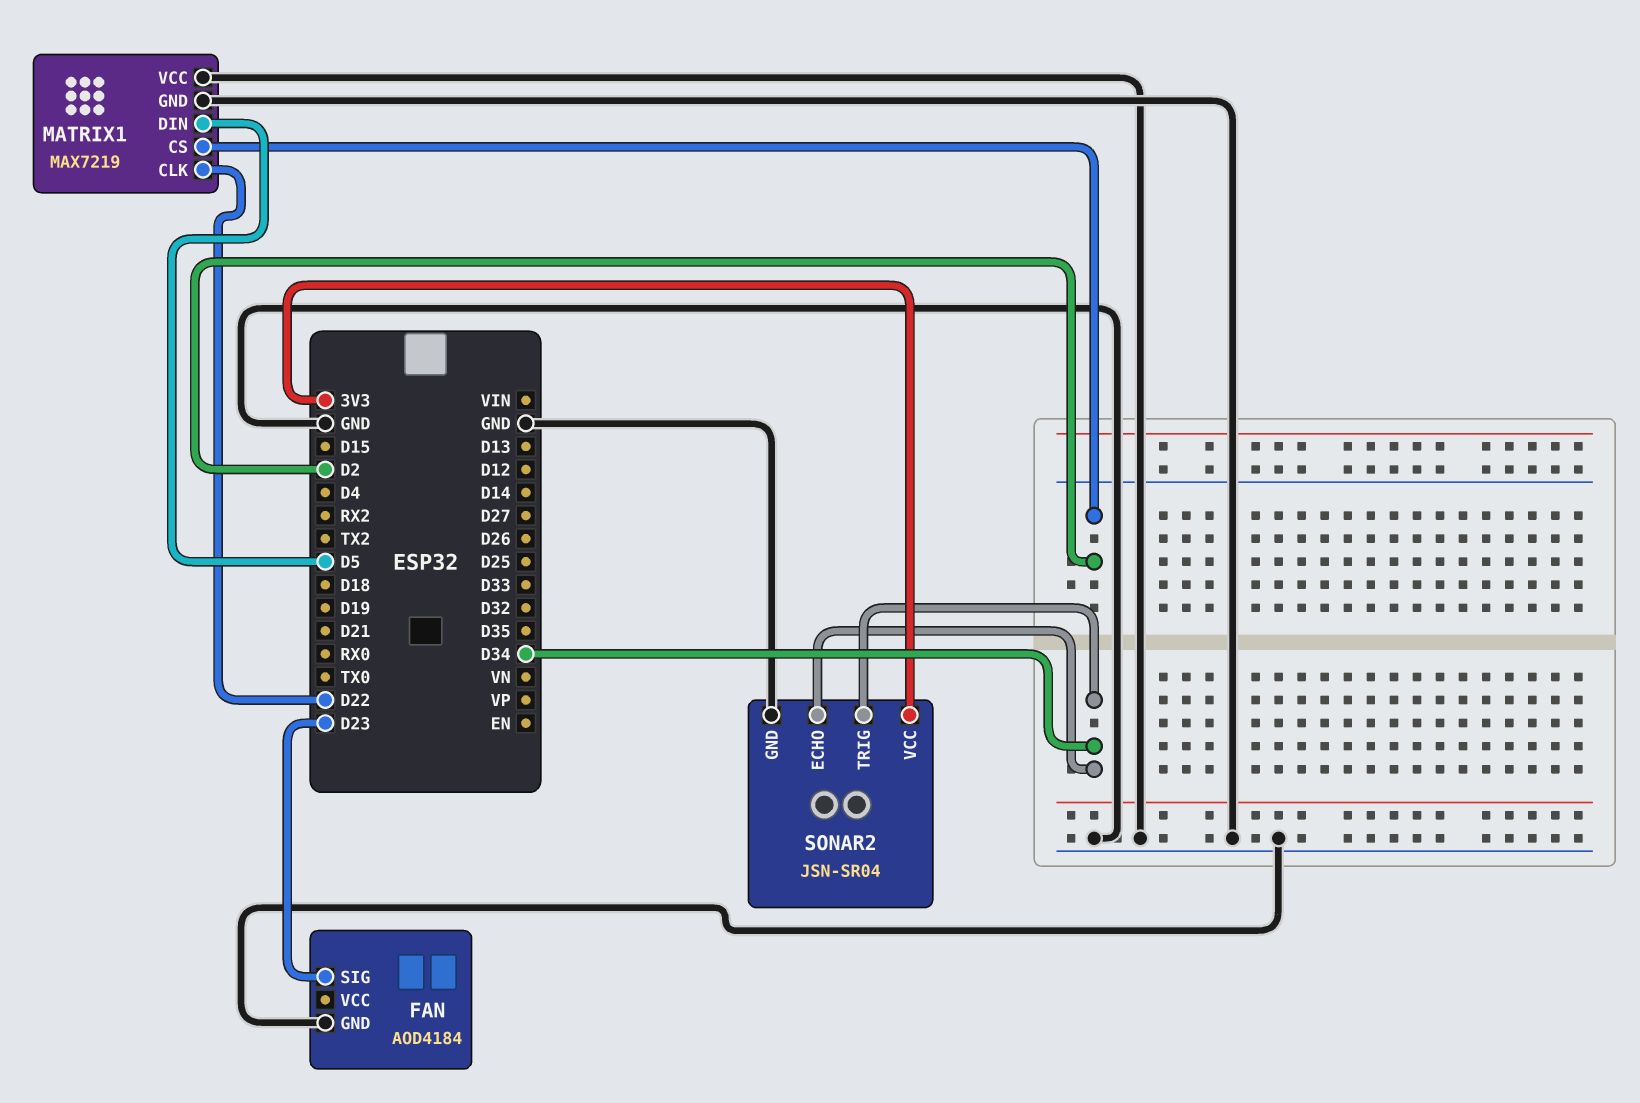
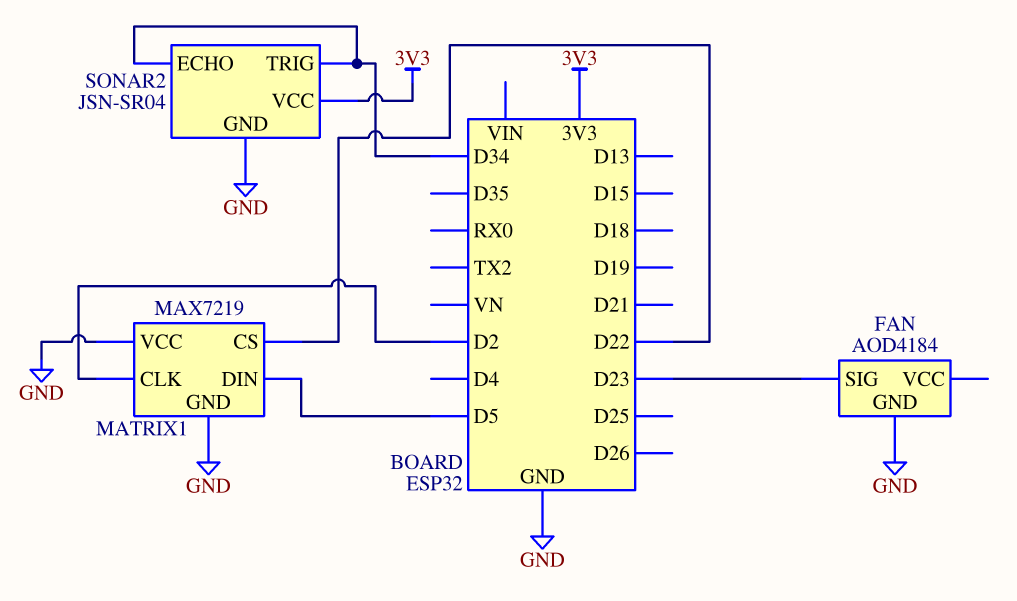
MATRIX1 pin CLK: D22 -> D2
MATRIX1 pin CS: D2 -> D22

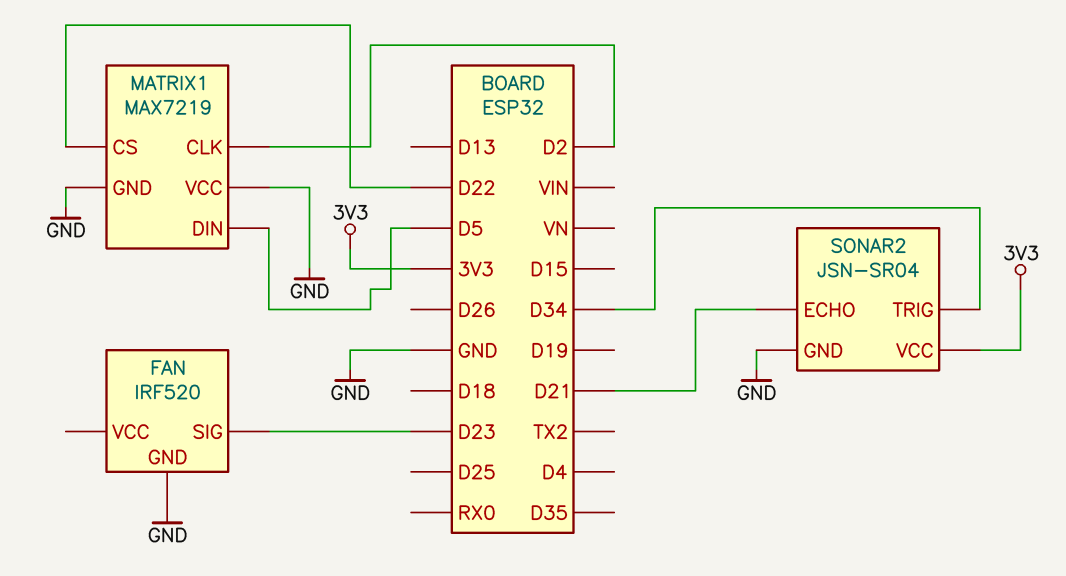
FAN: AOD4184 -> IRF520
SONAR2 pin ECHO: D34 -> D21

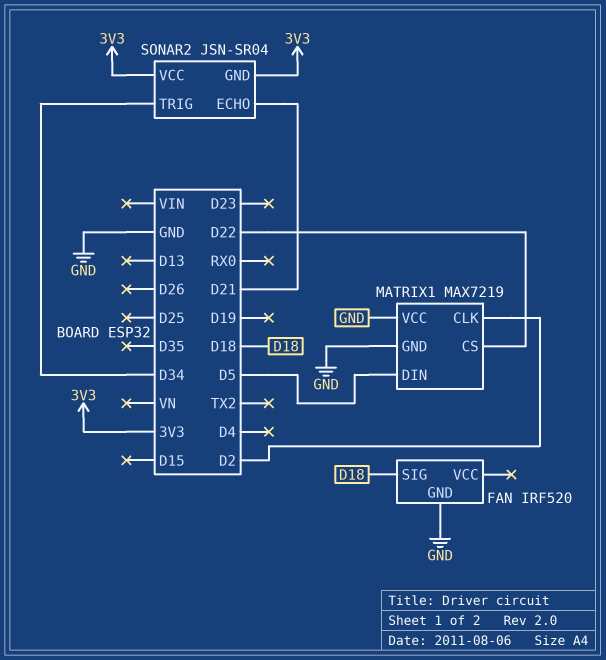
FAN pin SIG: D23 -> D18
SONAR2 pin GND: GND -> 3V3

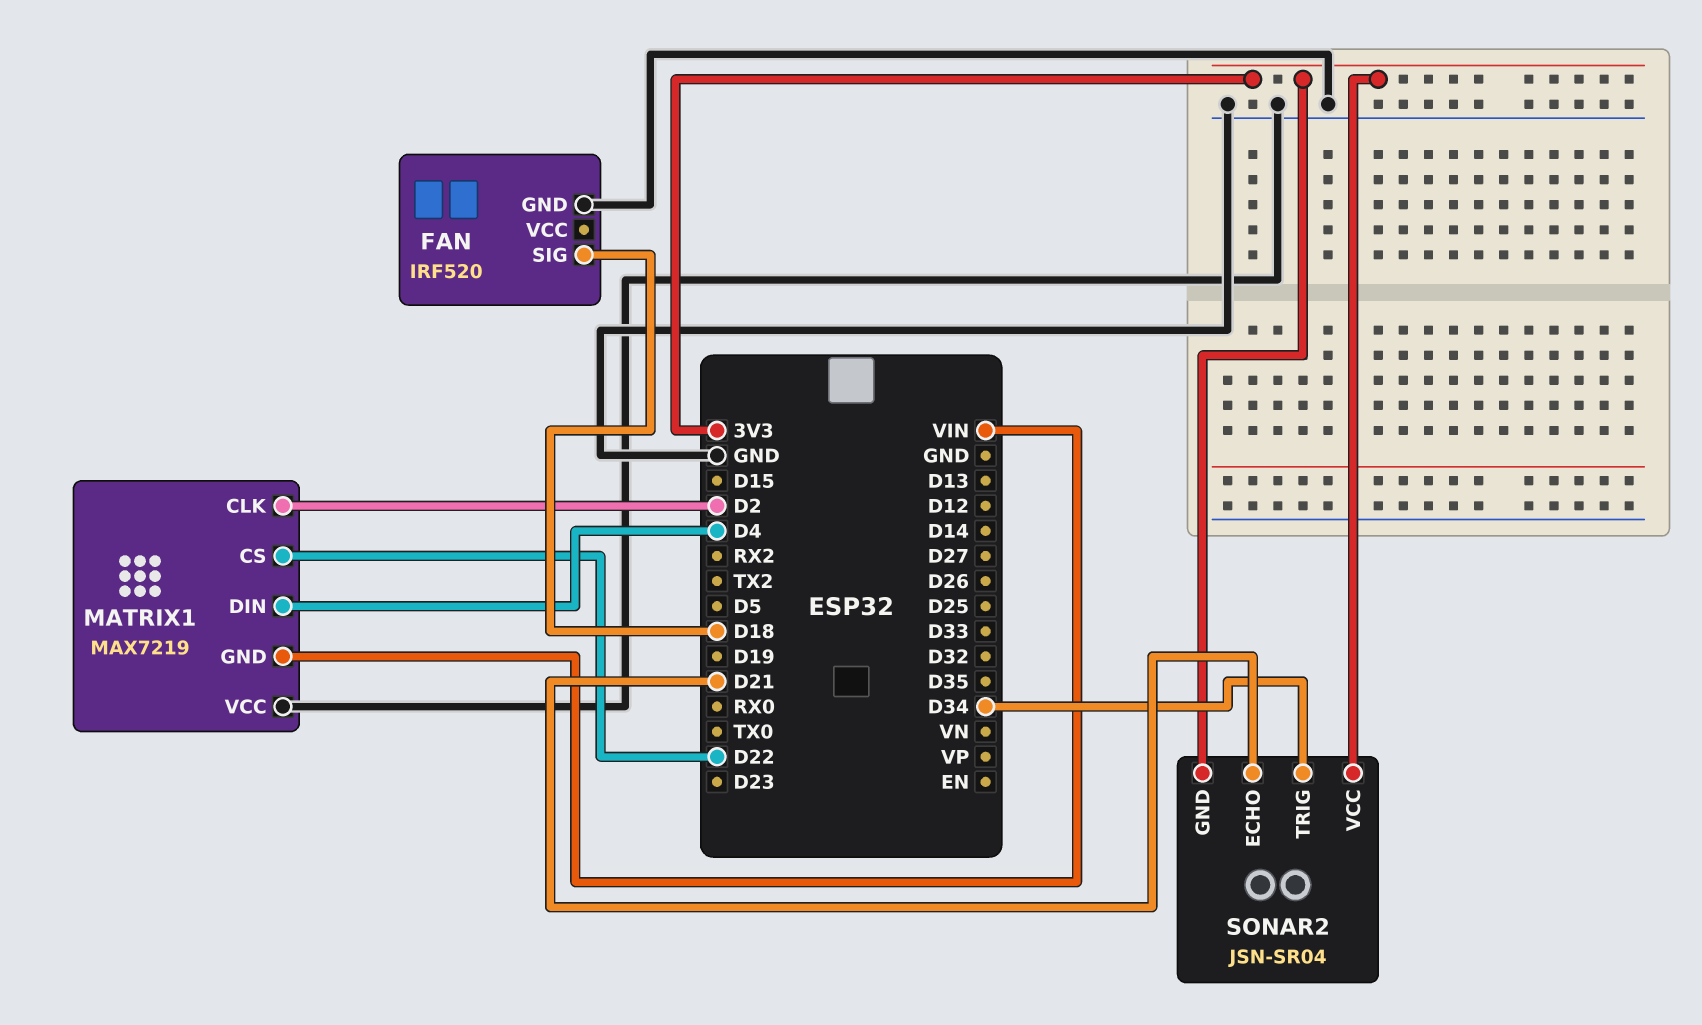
MATRIX1 pin DIN: D5 -> D4
MATRIX1 pin GND: GND -> VIN

